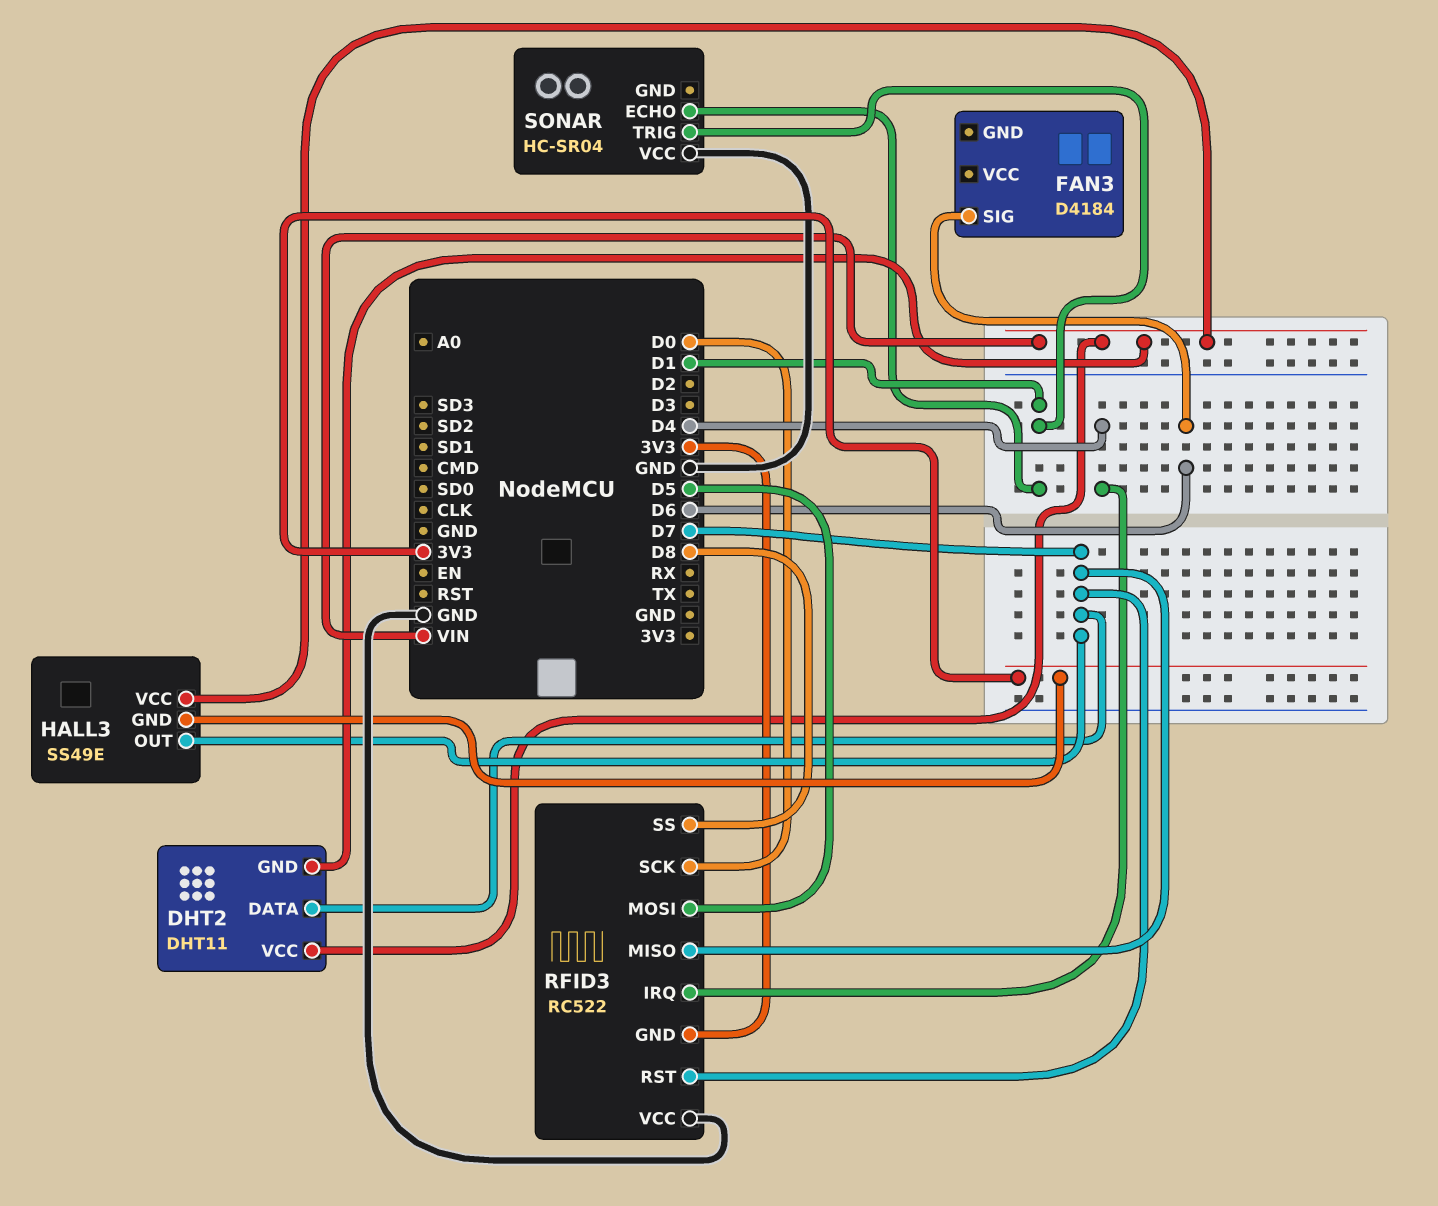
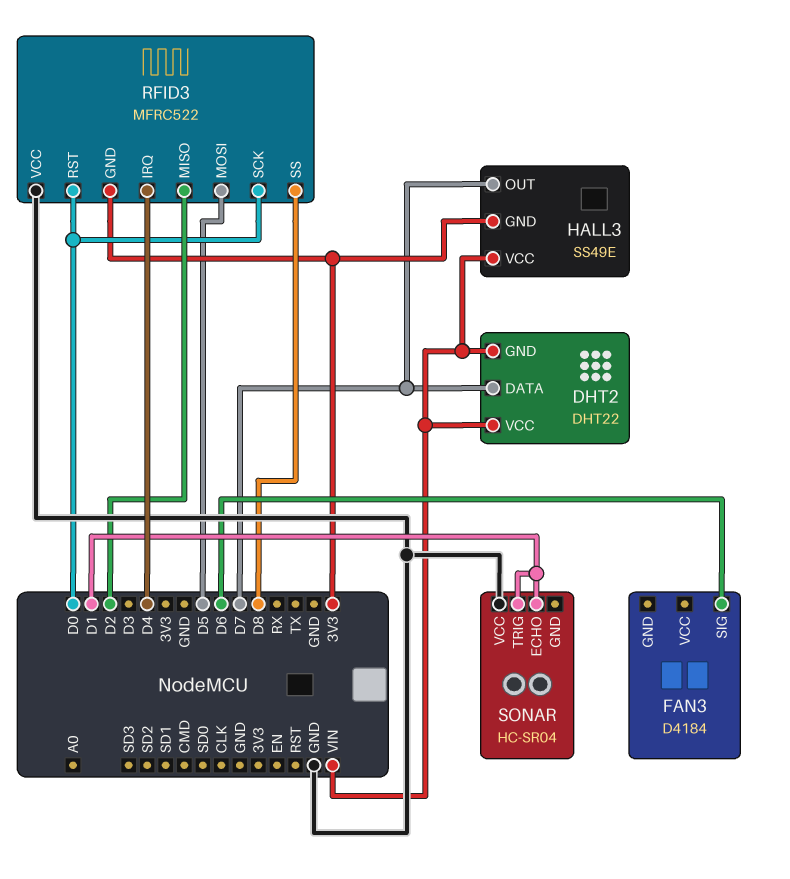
DHT2: DHT11 -> DHT22
RFID3: RC522 -> MFRC522
RFID3 pin MISO: D7 -> D2
RFID3 pin RST: D7 -> D0

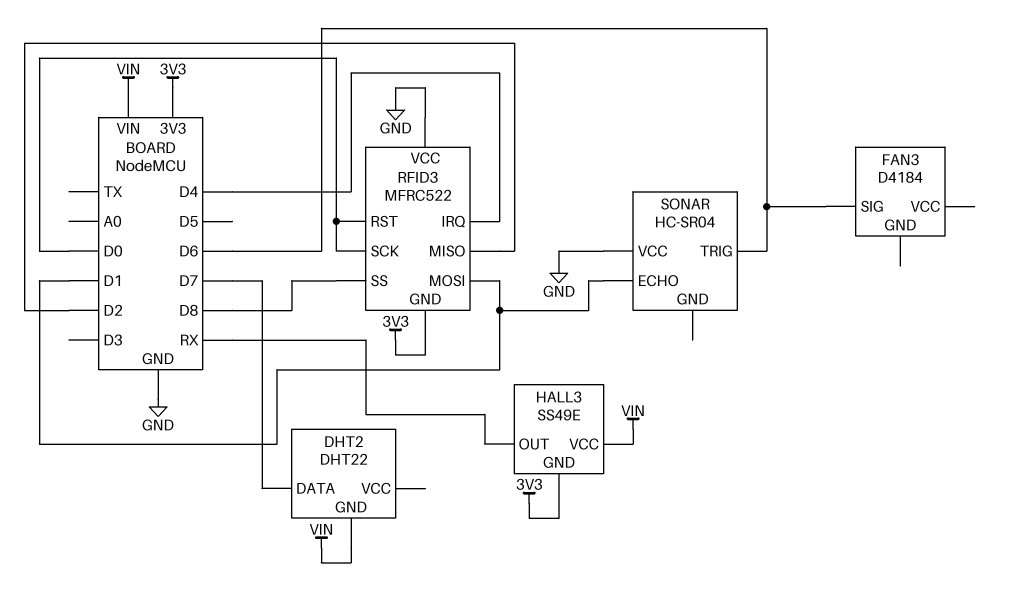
DHT2 pin VCC: VIN -> none
HALL3 pin OUT: D7 -> RX
RFID3 pin MOSI: D5 -> D1
SONAR pin TRIG: D1 -> D6

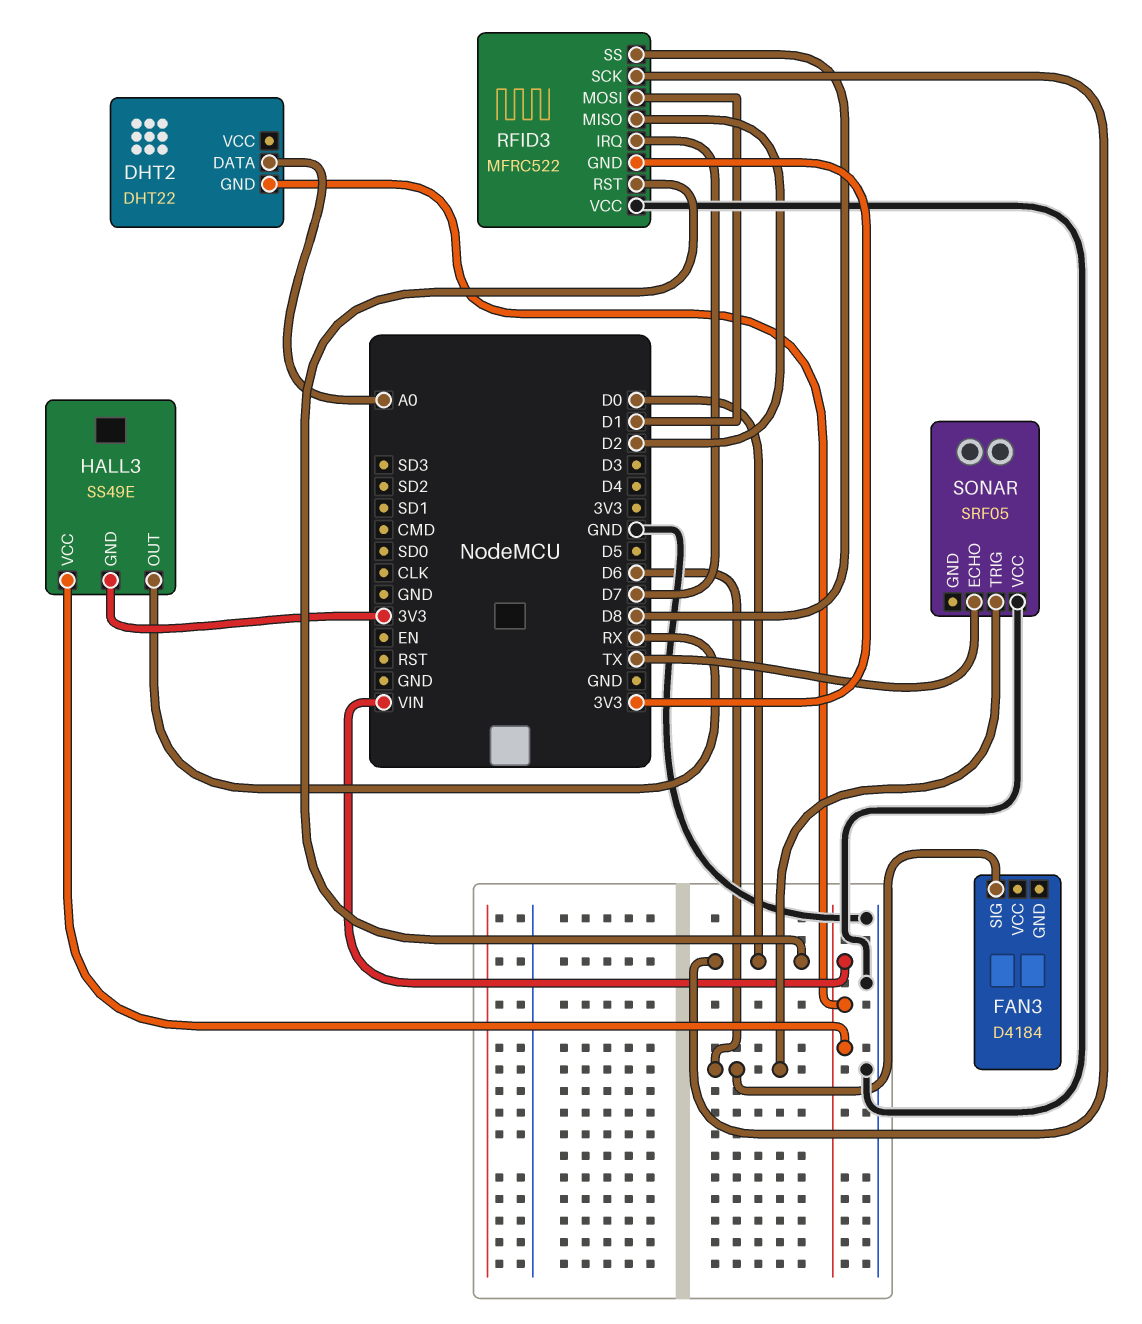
DHT2 pin DATA: D7 -> A0
RFID3 pin IRQ: D4 -> D7
SONAR: HC-SR04 -> SRF05
SONAR pin ECHO: D1 -> TX

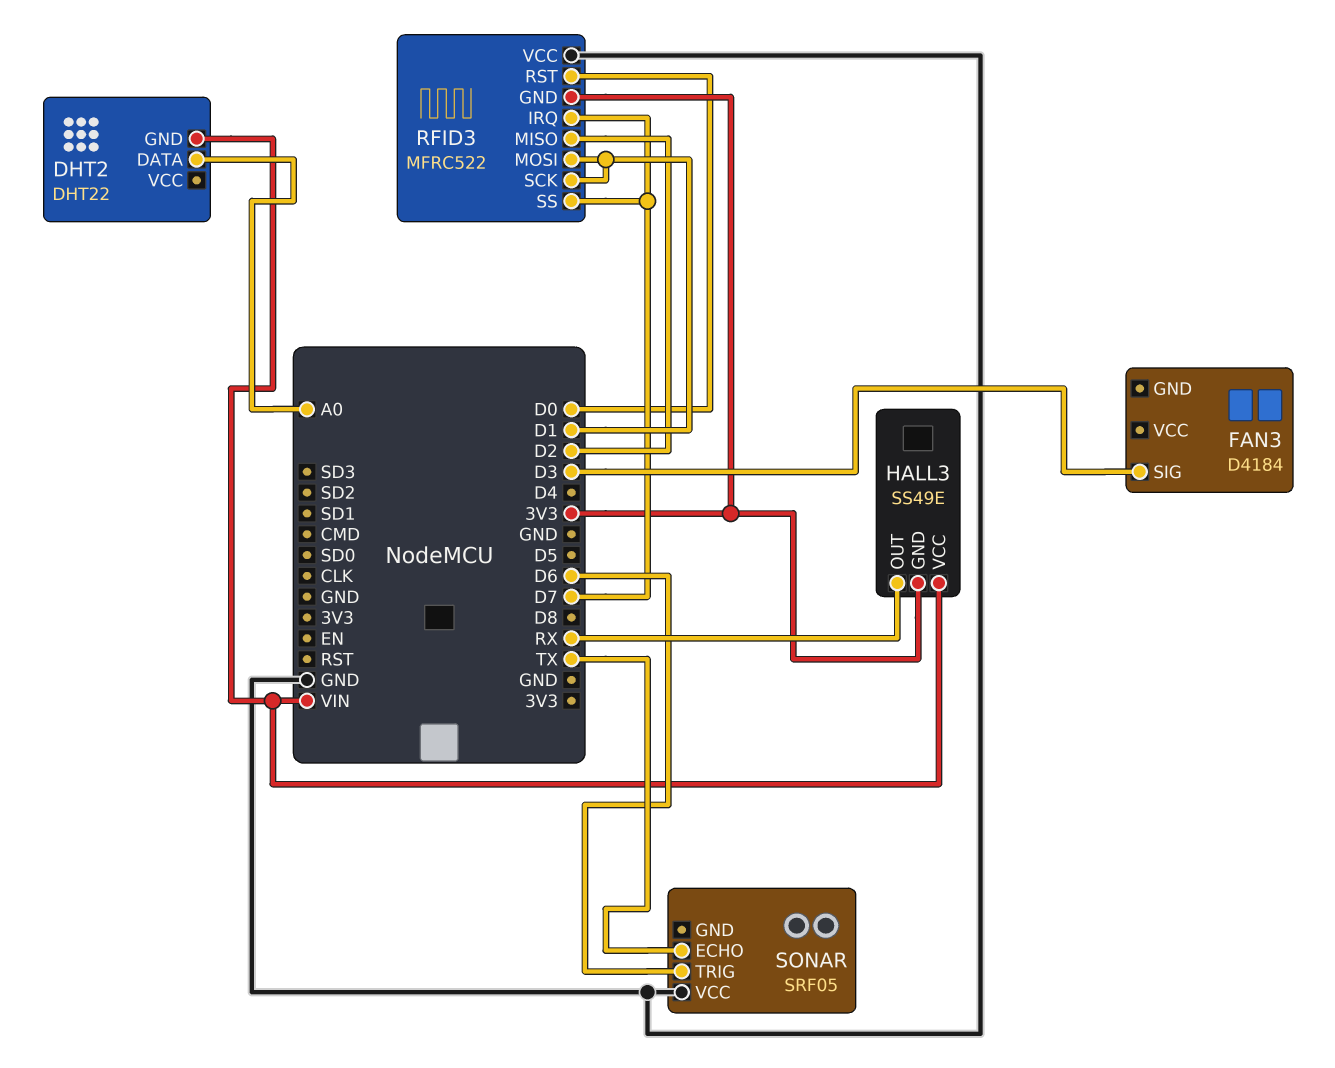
FAN3 pin SIG: D6 -> D3
RFID3 pin SCK: D0 -> D1
RFID3 pin SS: D8 -> D7

